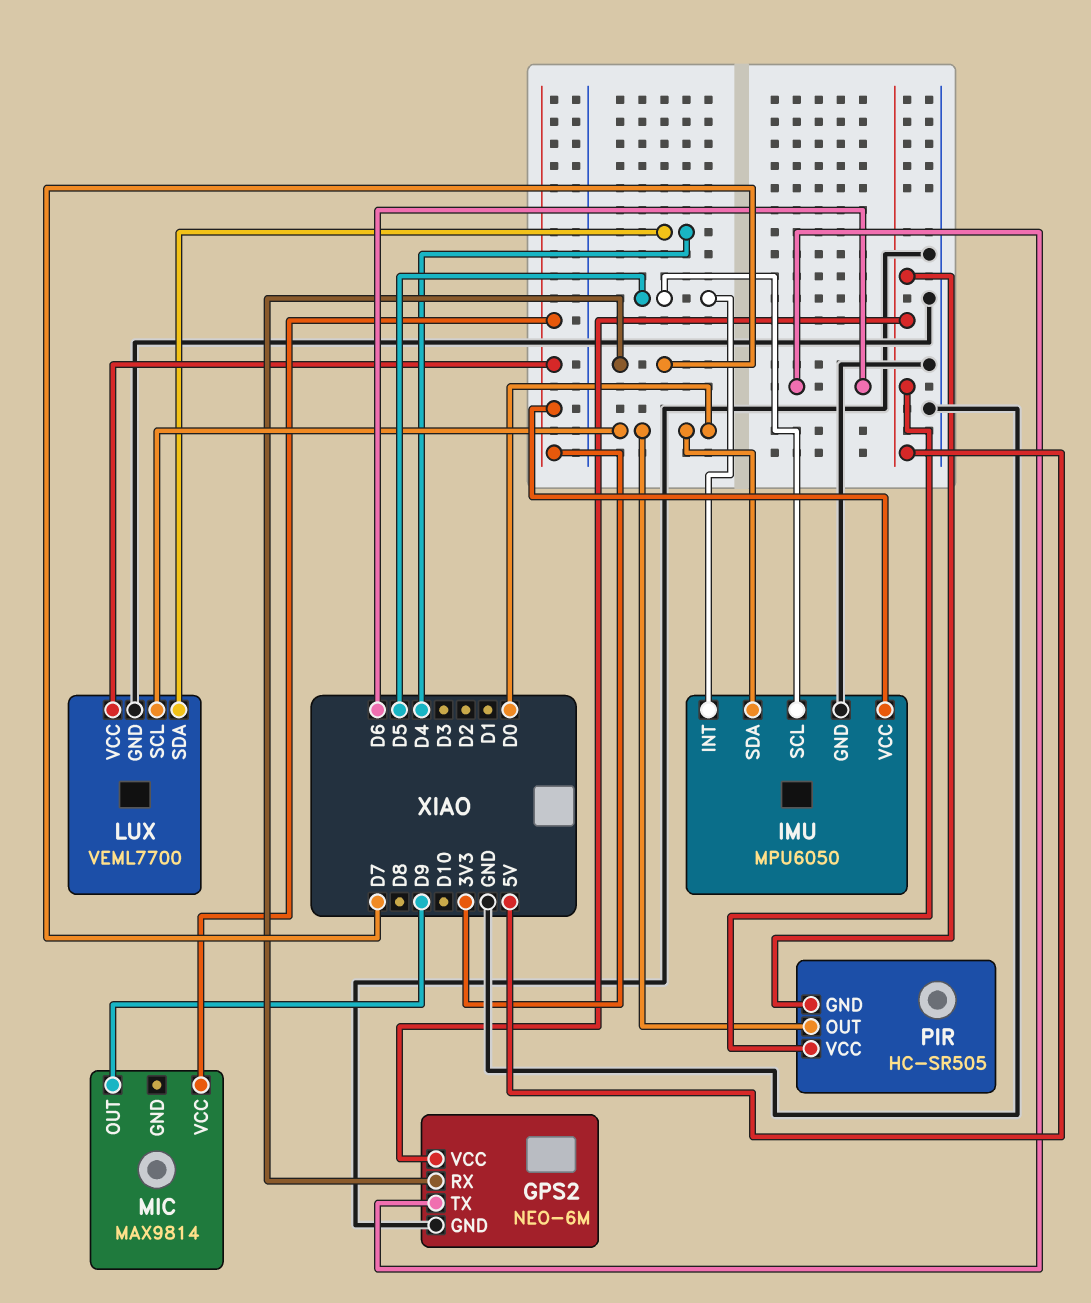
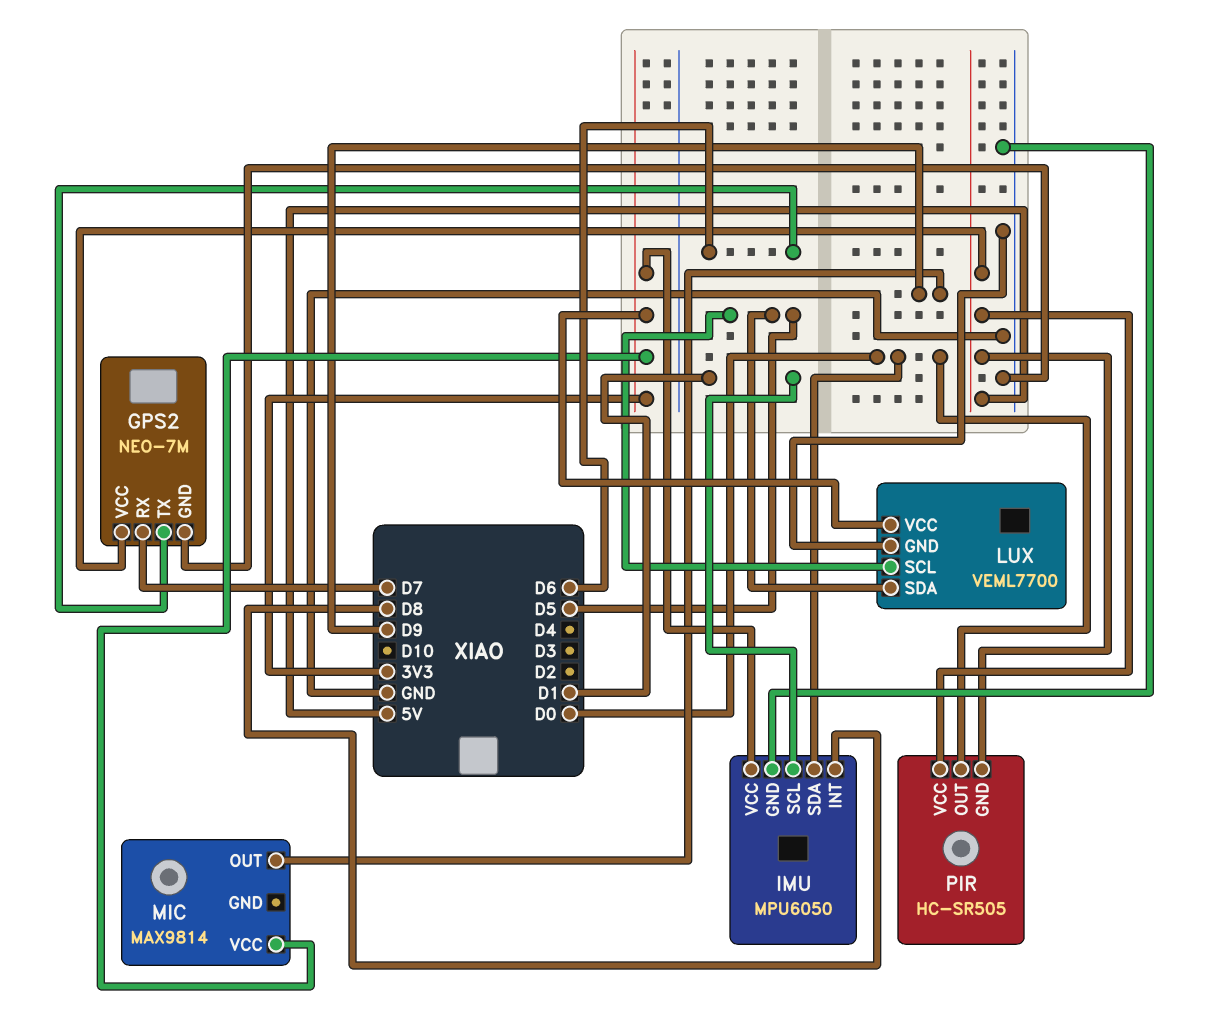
GPS2: NEO-6M -> NEO-7M
IMU pin INT: D5 -> D8
IMU pin SCL: D5 -> D1
LUX pin SCL: D0 -> D5
LUX pin SDA: D4 -> D5

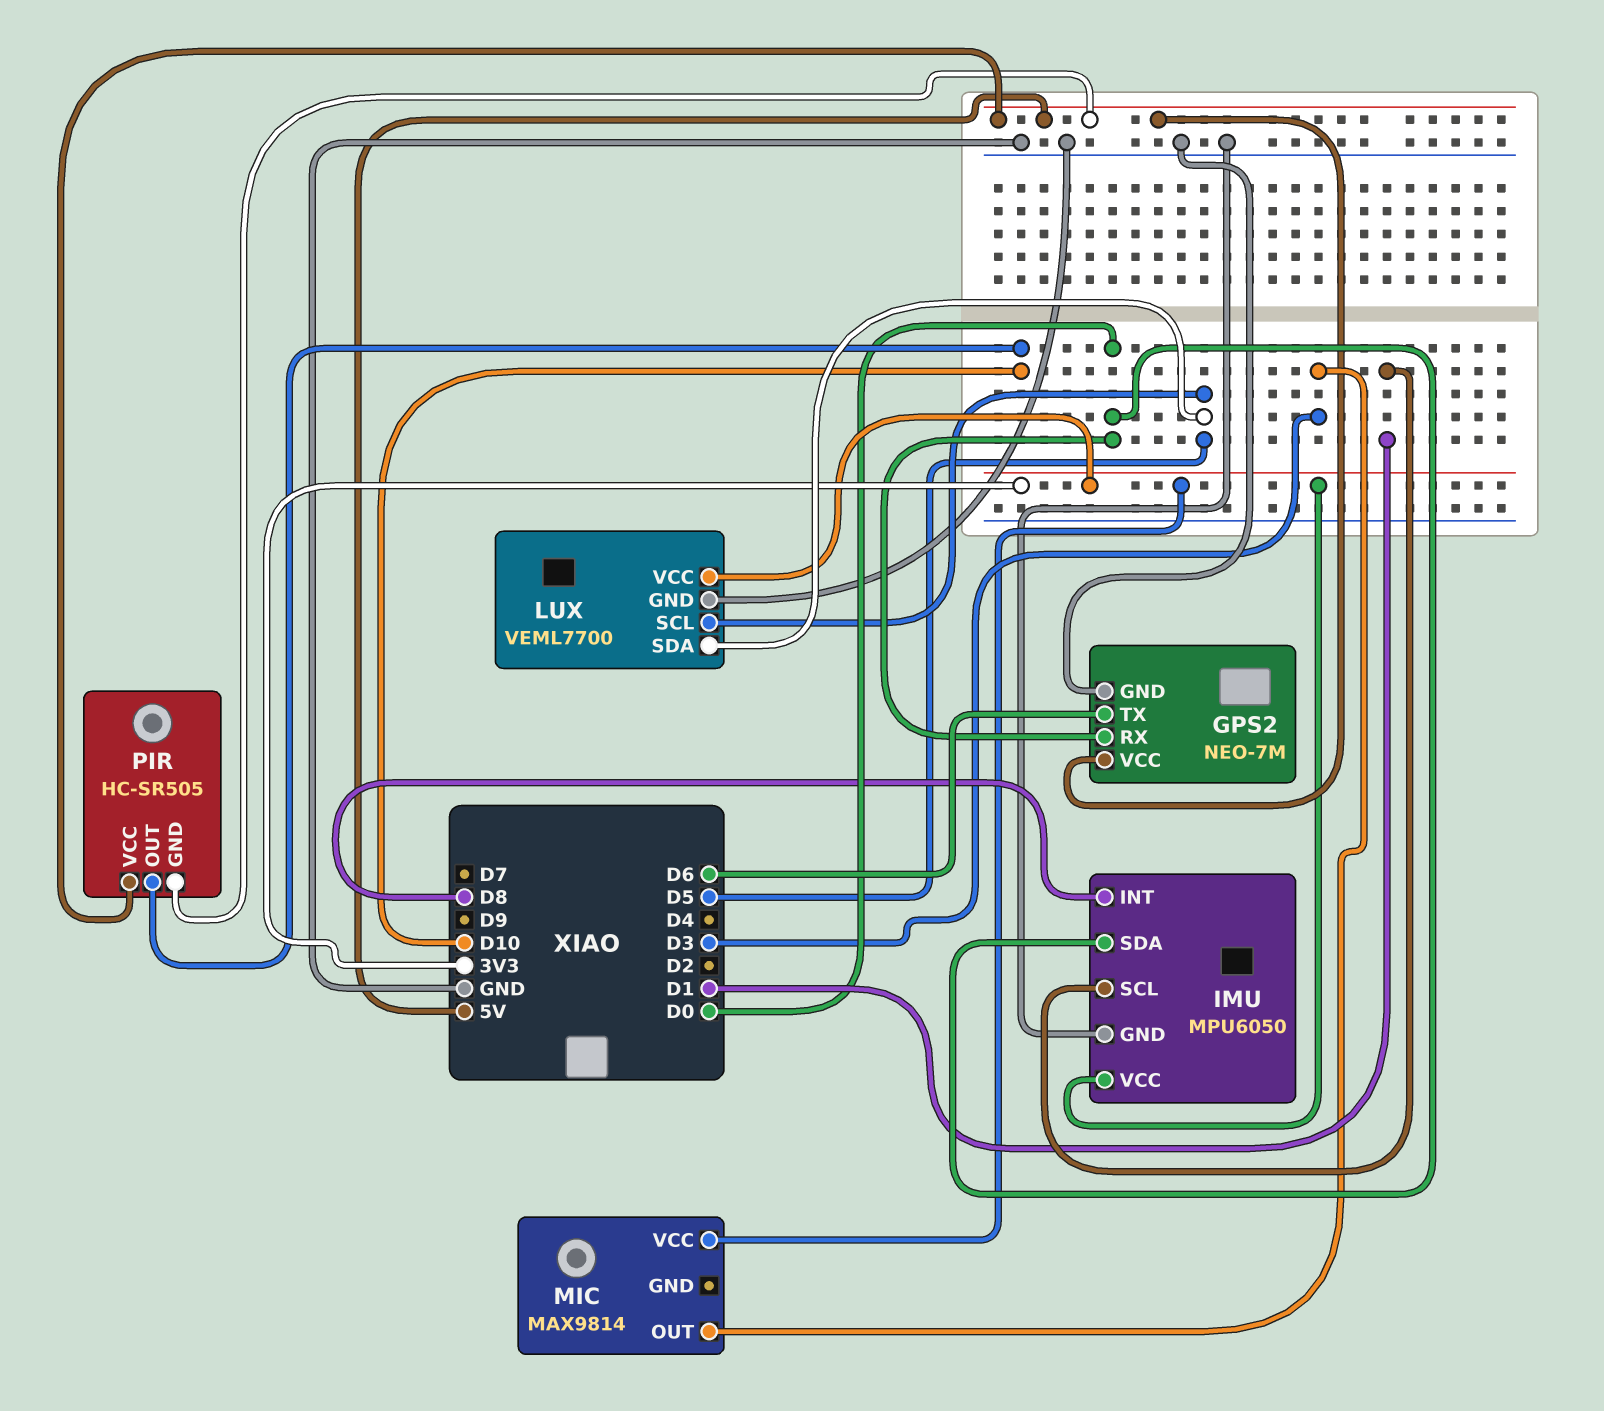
GPS2 pin RX: D7 -> D0
MIC pin OUT: D9 -> D3
PIR pin OUT: D0 -> D10

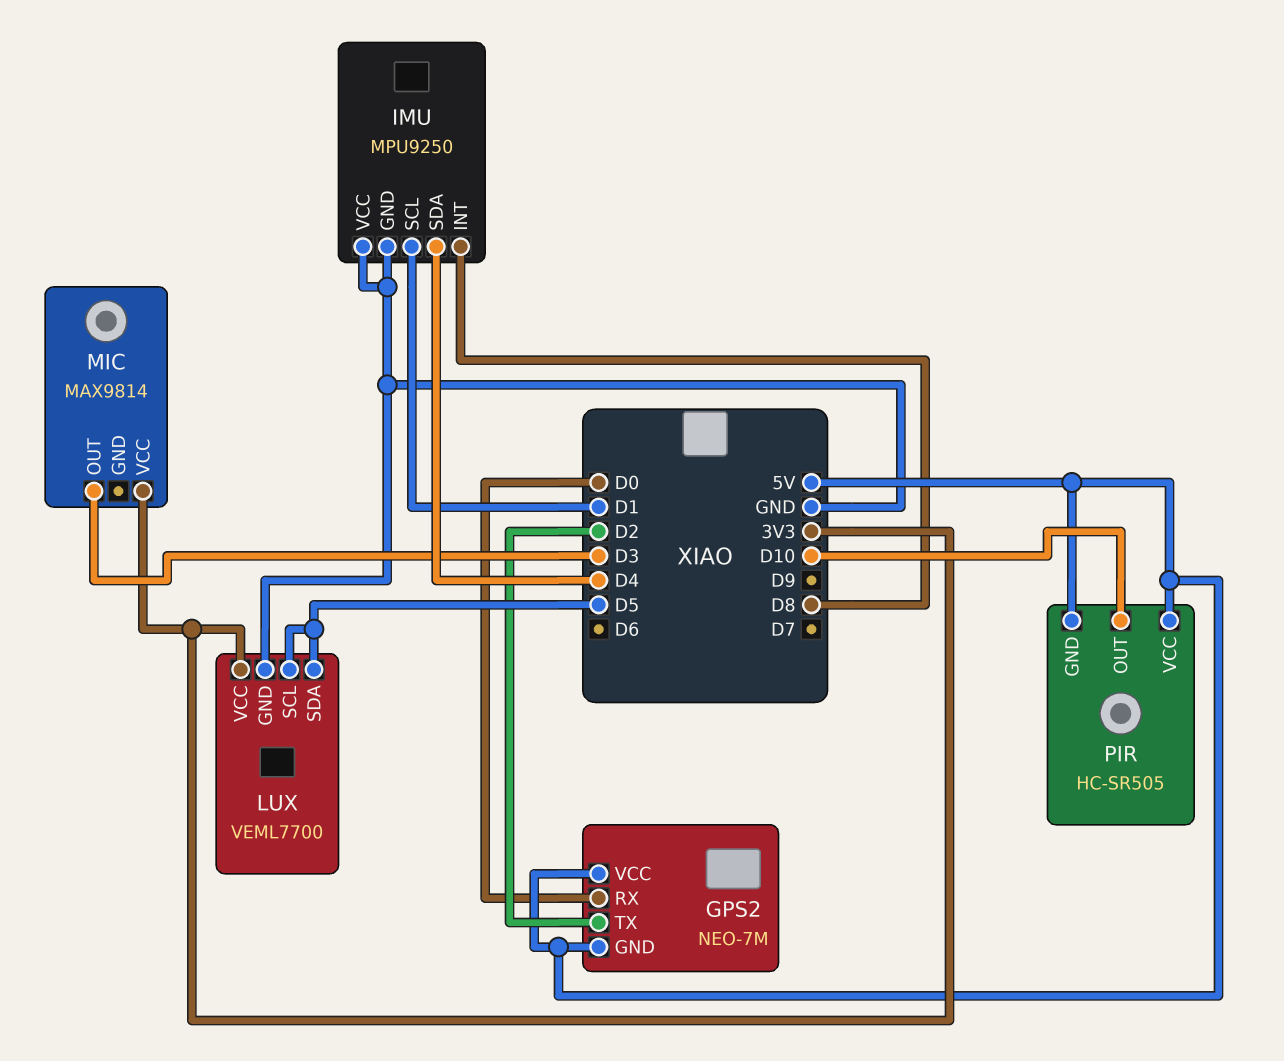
GPS2 pin GND: GND -> 5V
GPS2 pin TX: D6 -> D2
IMU: MPU6050 -> MPU9250
IMU pin SDA: D0 -> D4
IMU pin VCC: 3V3 -> GND

